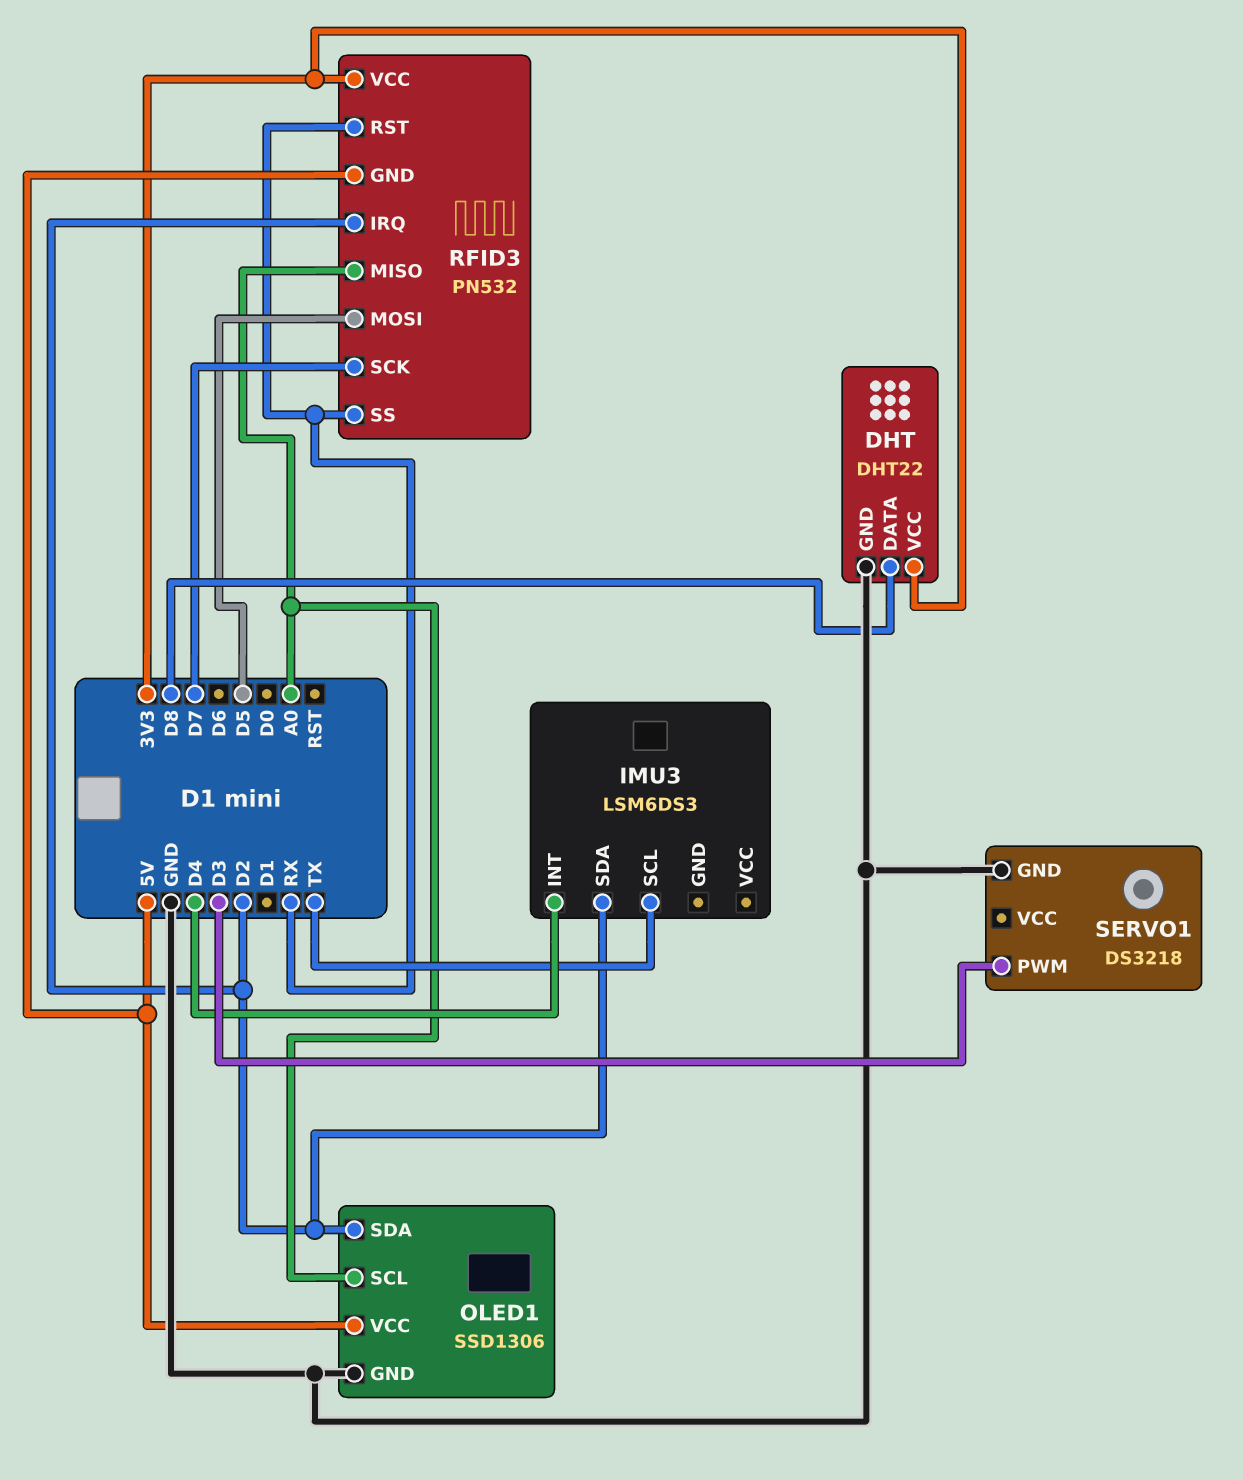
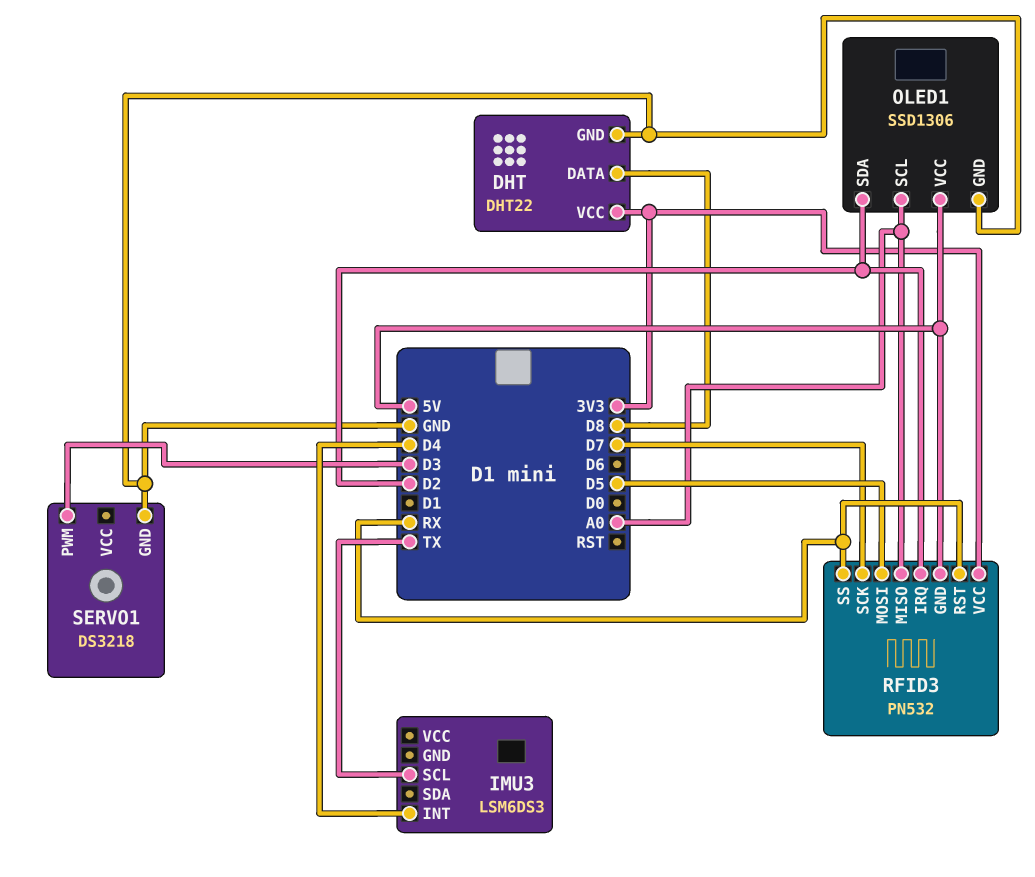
IMU3 pin SDA: D2 -> none

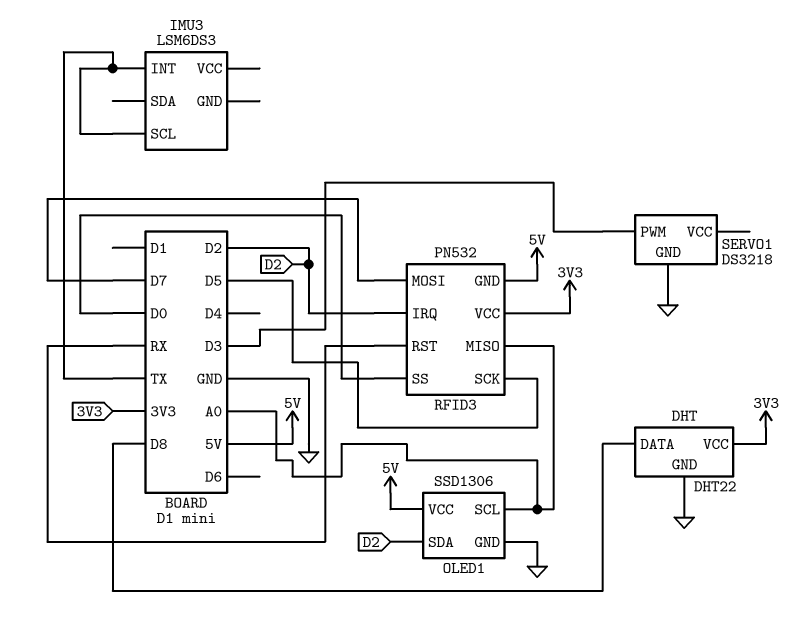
IMU3 pin INT: D4 -> TX
RFID3 pin MOSI: D5 -> D7
RFID3 pin SCK: D7 -> D5
RFID3 pin SS: RX -> D0

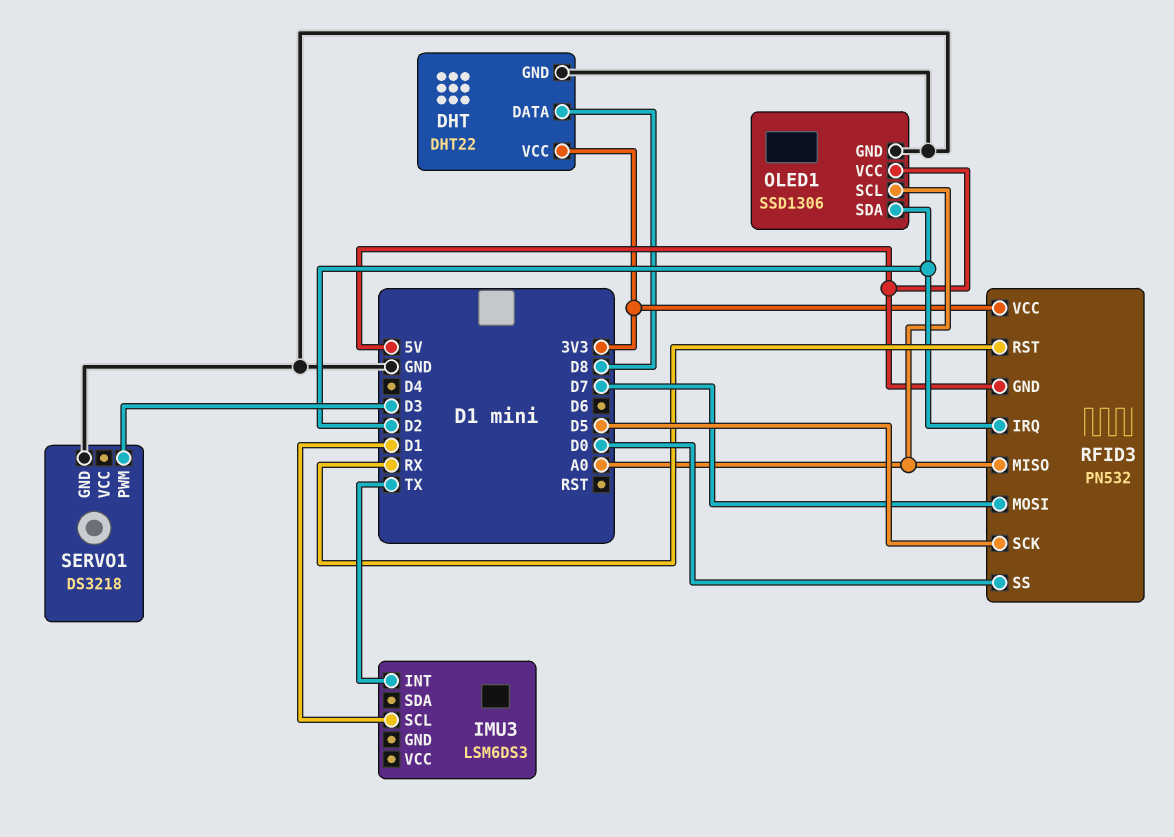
IMU3 pin SCL: TX -> D1

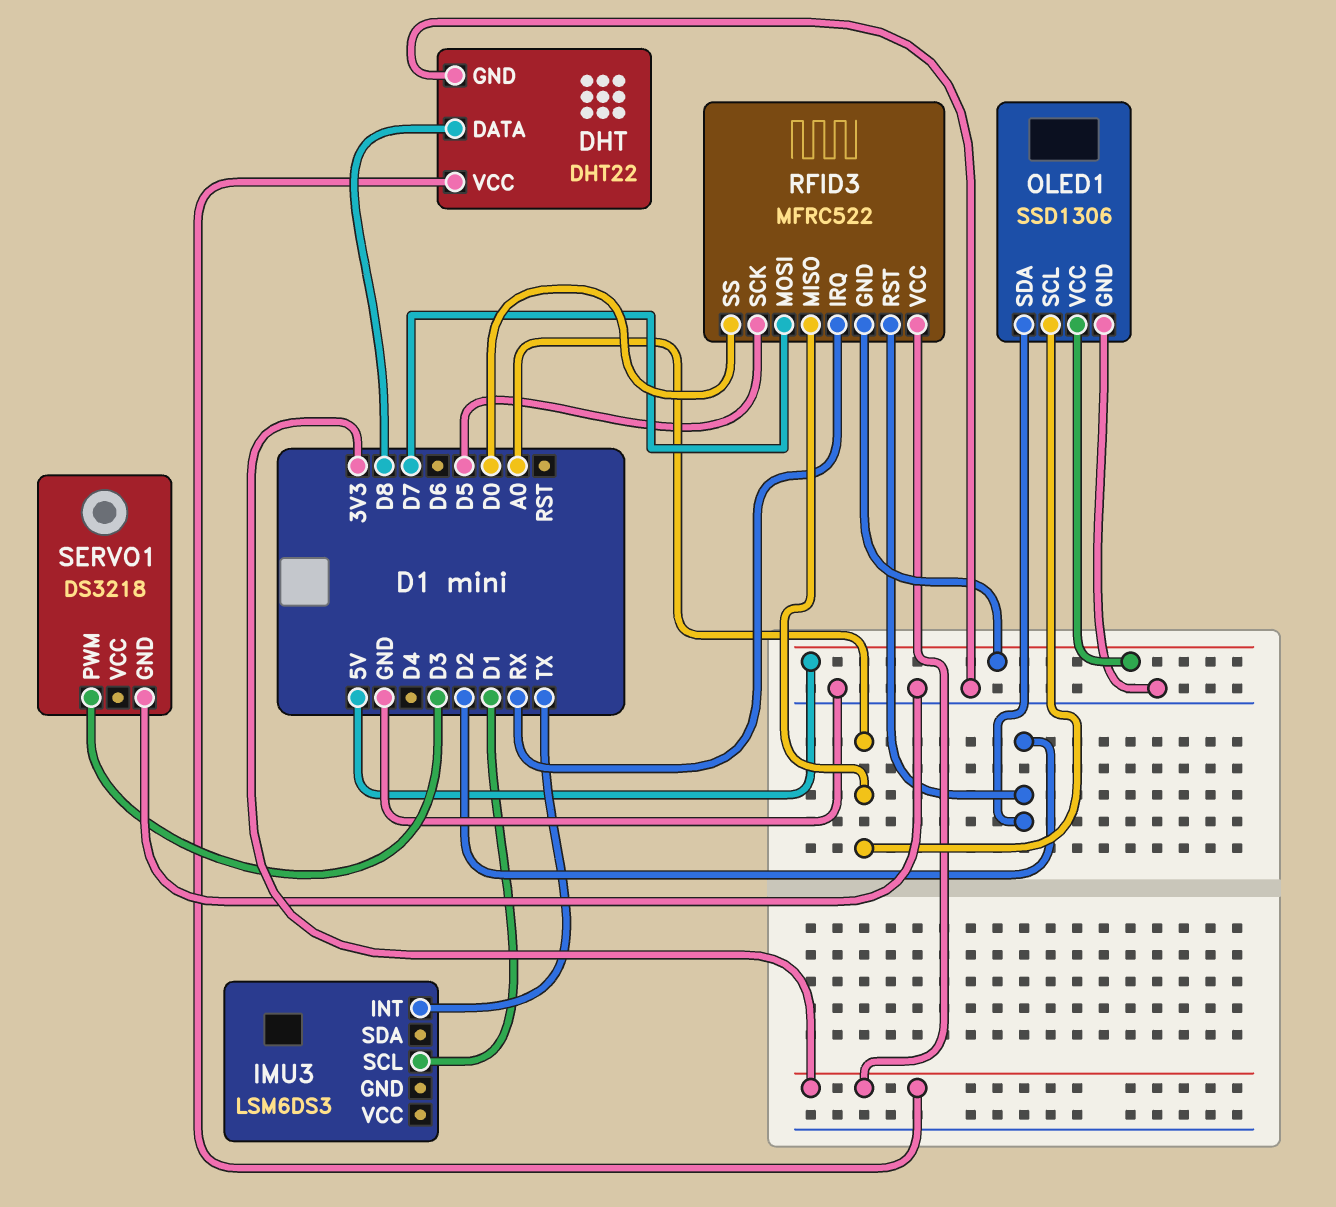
RFID3: PN532 -> MFRC522
RFID3 pin IRQ: D2 -> RX
RFID3 pin RST: RX -> D2

